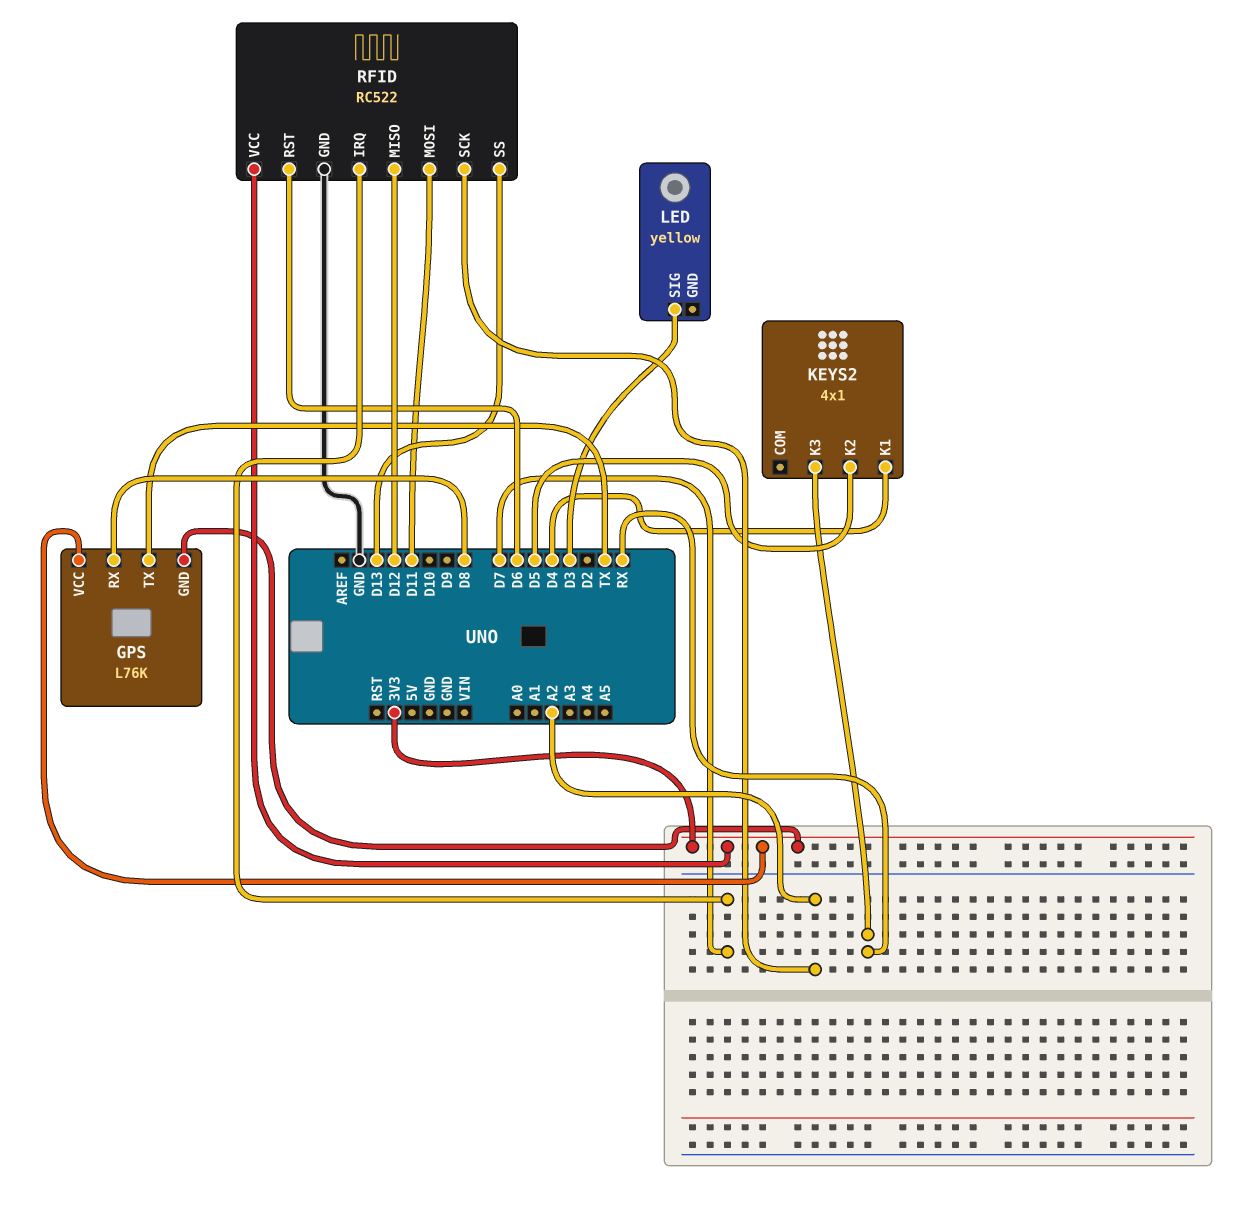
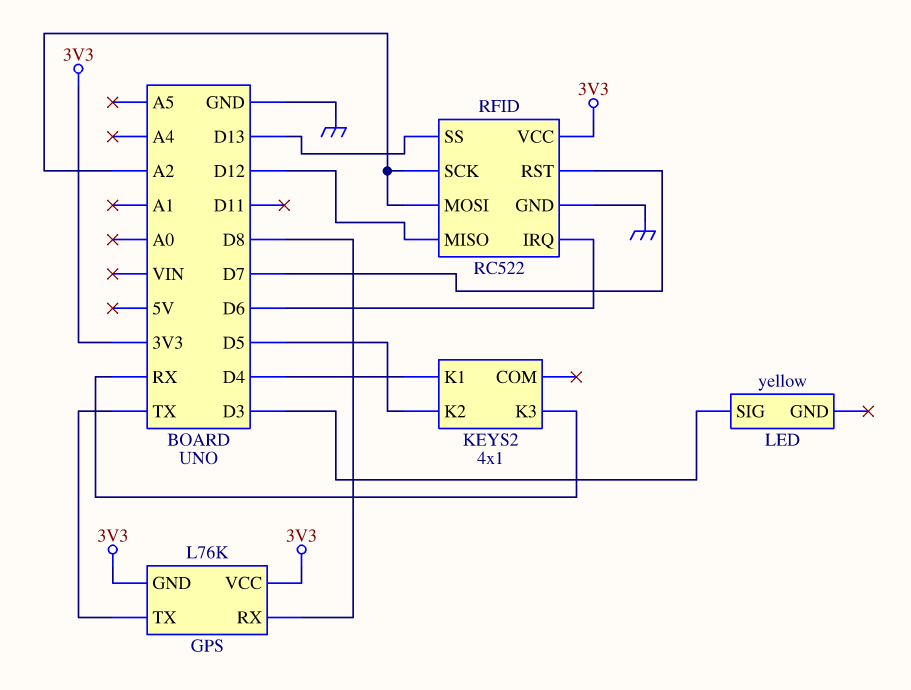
RFID pin IRQ: D7 -> D6
RFID pin MOSI: D11 -> A2
RFID pin RST: D6 -> D7

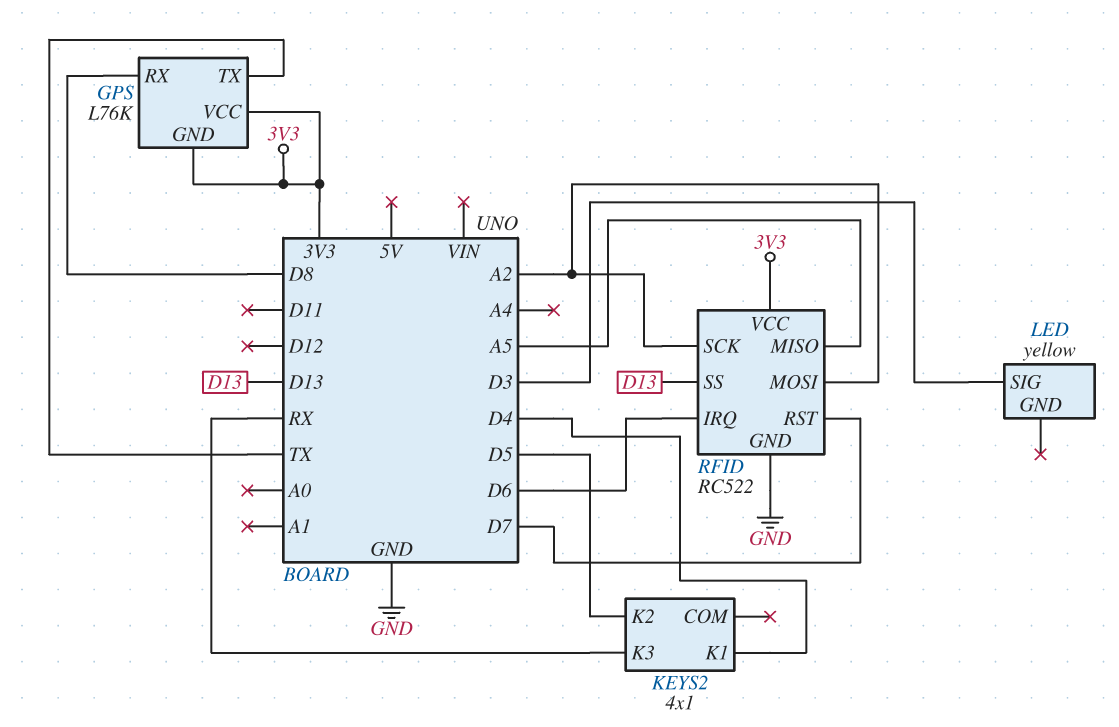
RFID pin MISO: D12 -> A5

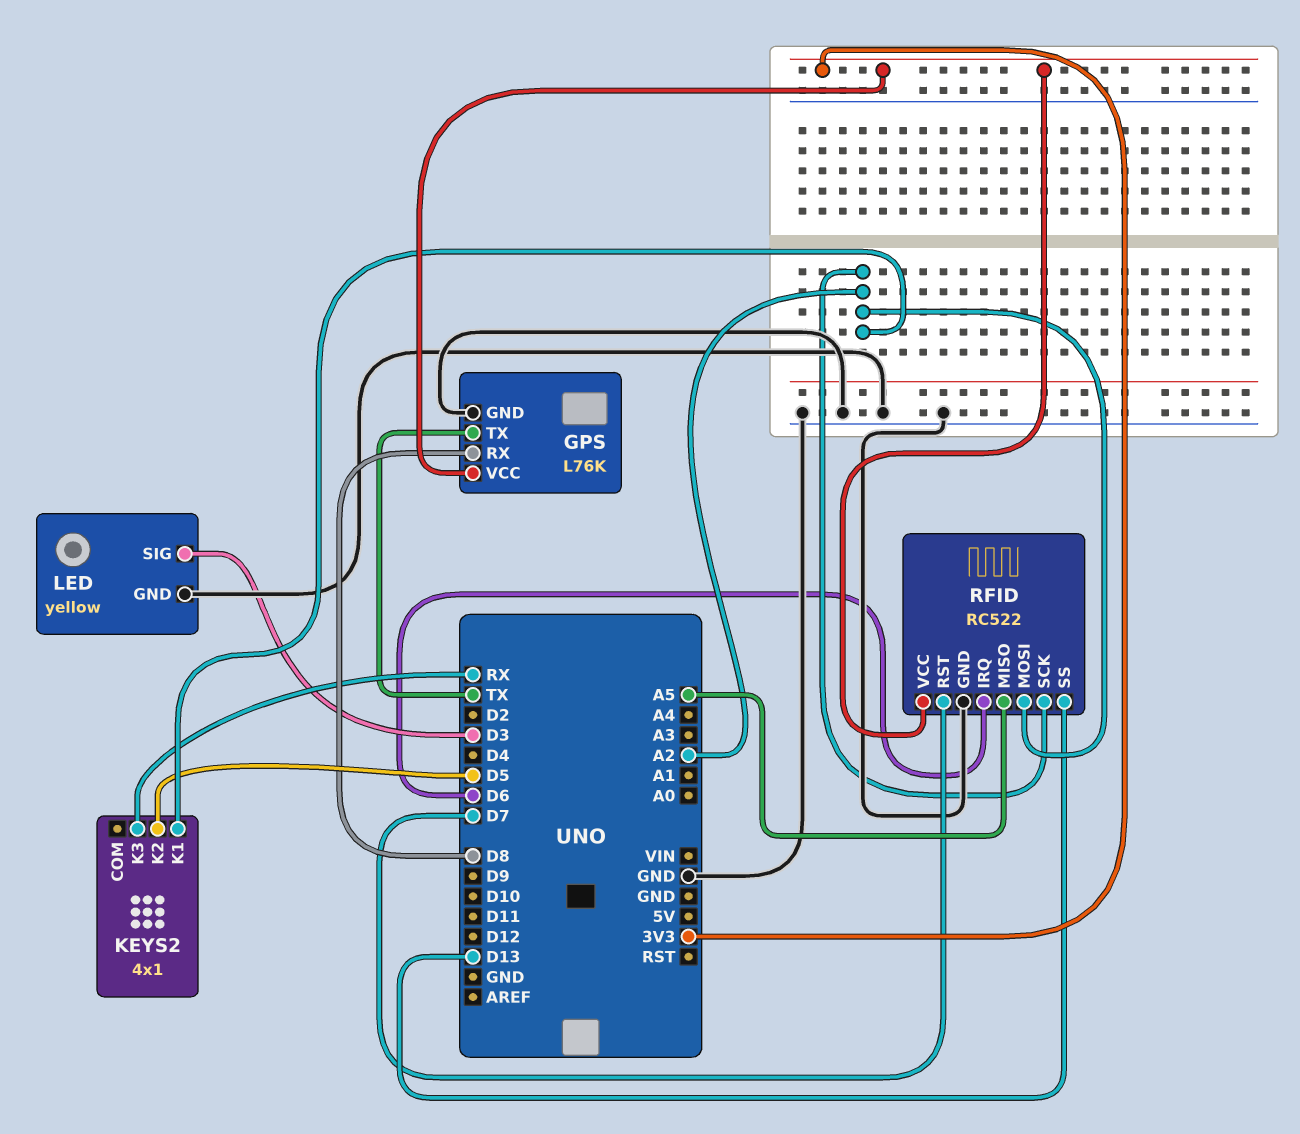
GPS pin GND: 3V3 -> GND
KEYS2 pin K1: D4 -> A2
LED pin GND: none -> GND

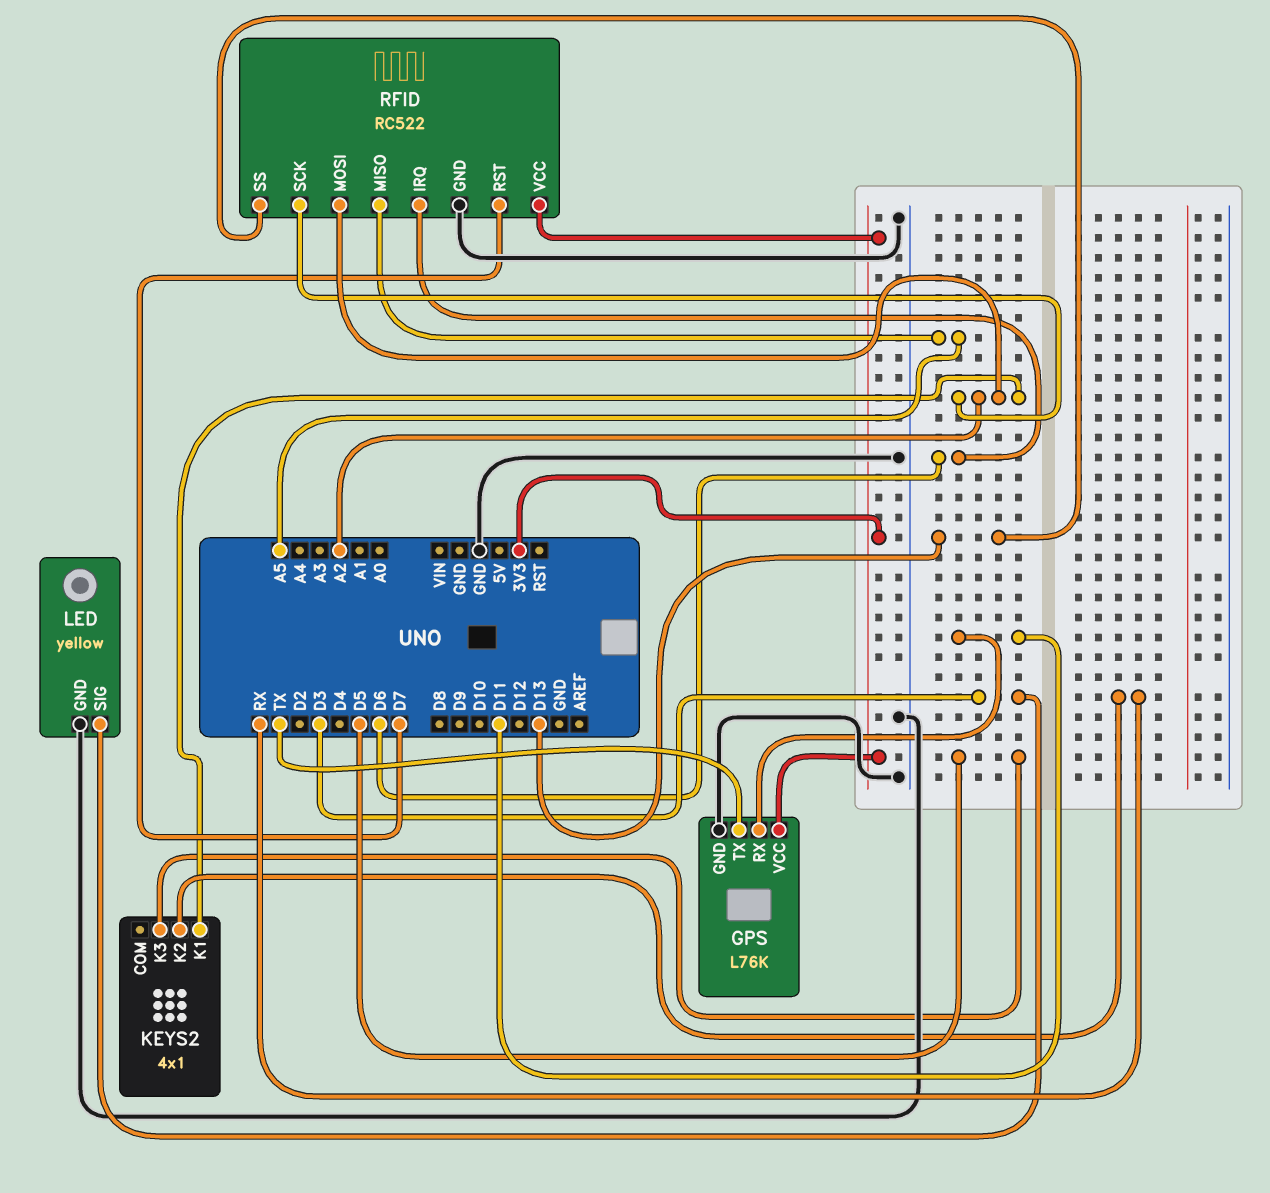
GPS pin RX: D8 -> D11
KEYS2 pin K2: D5 -> RX
KEYS2 pin K3: RX -> D5

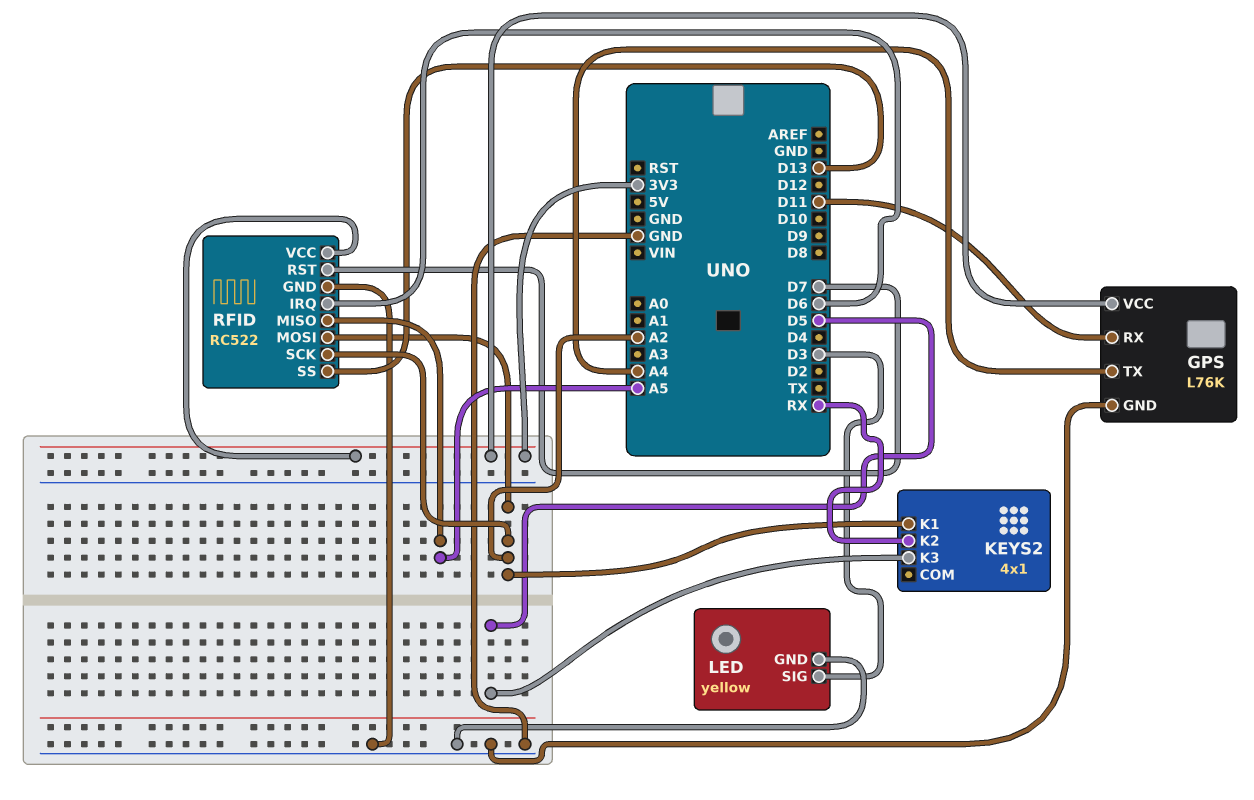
GPS pin TX: TX -> A4

